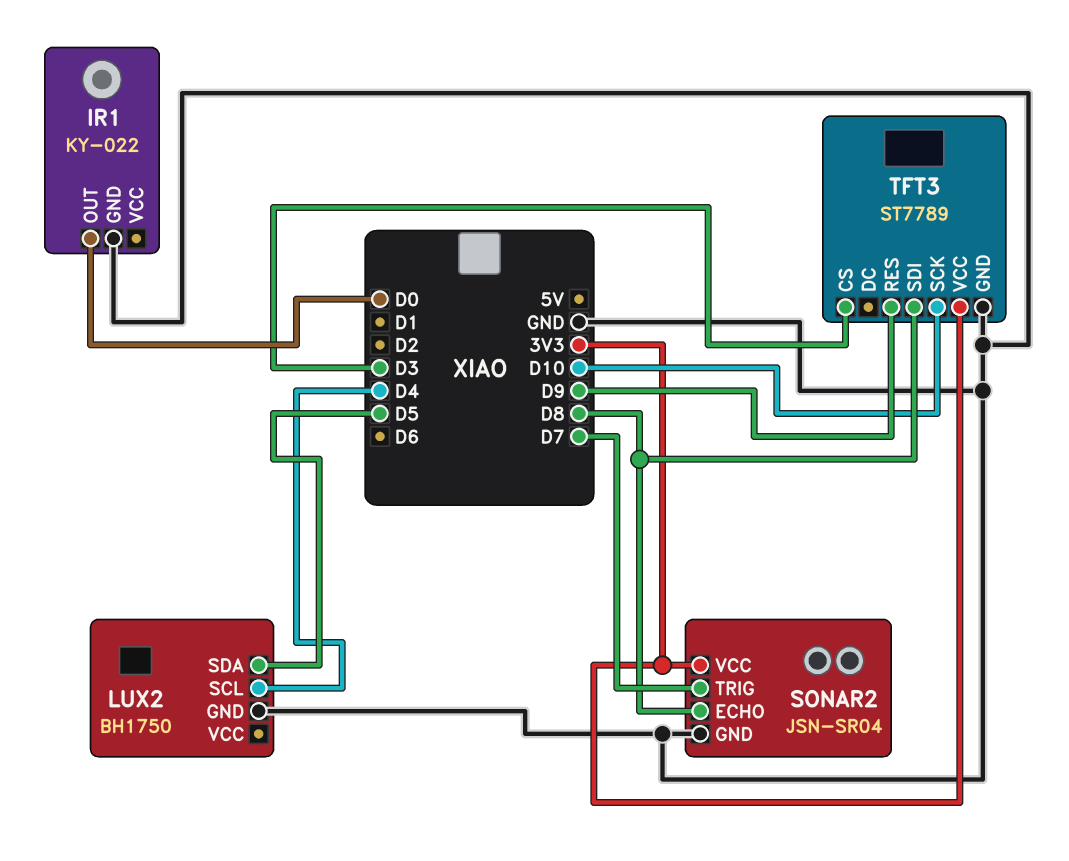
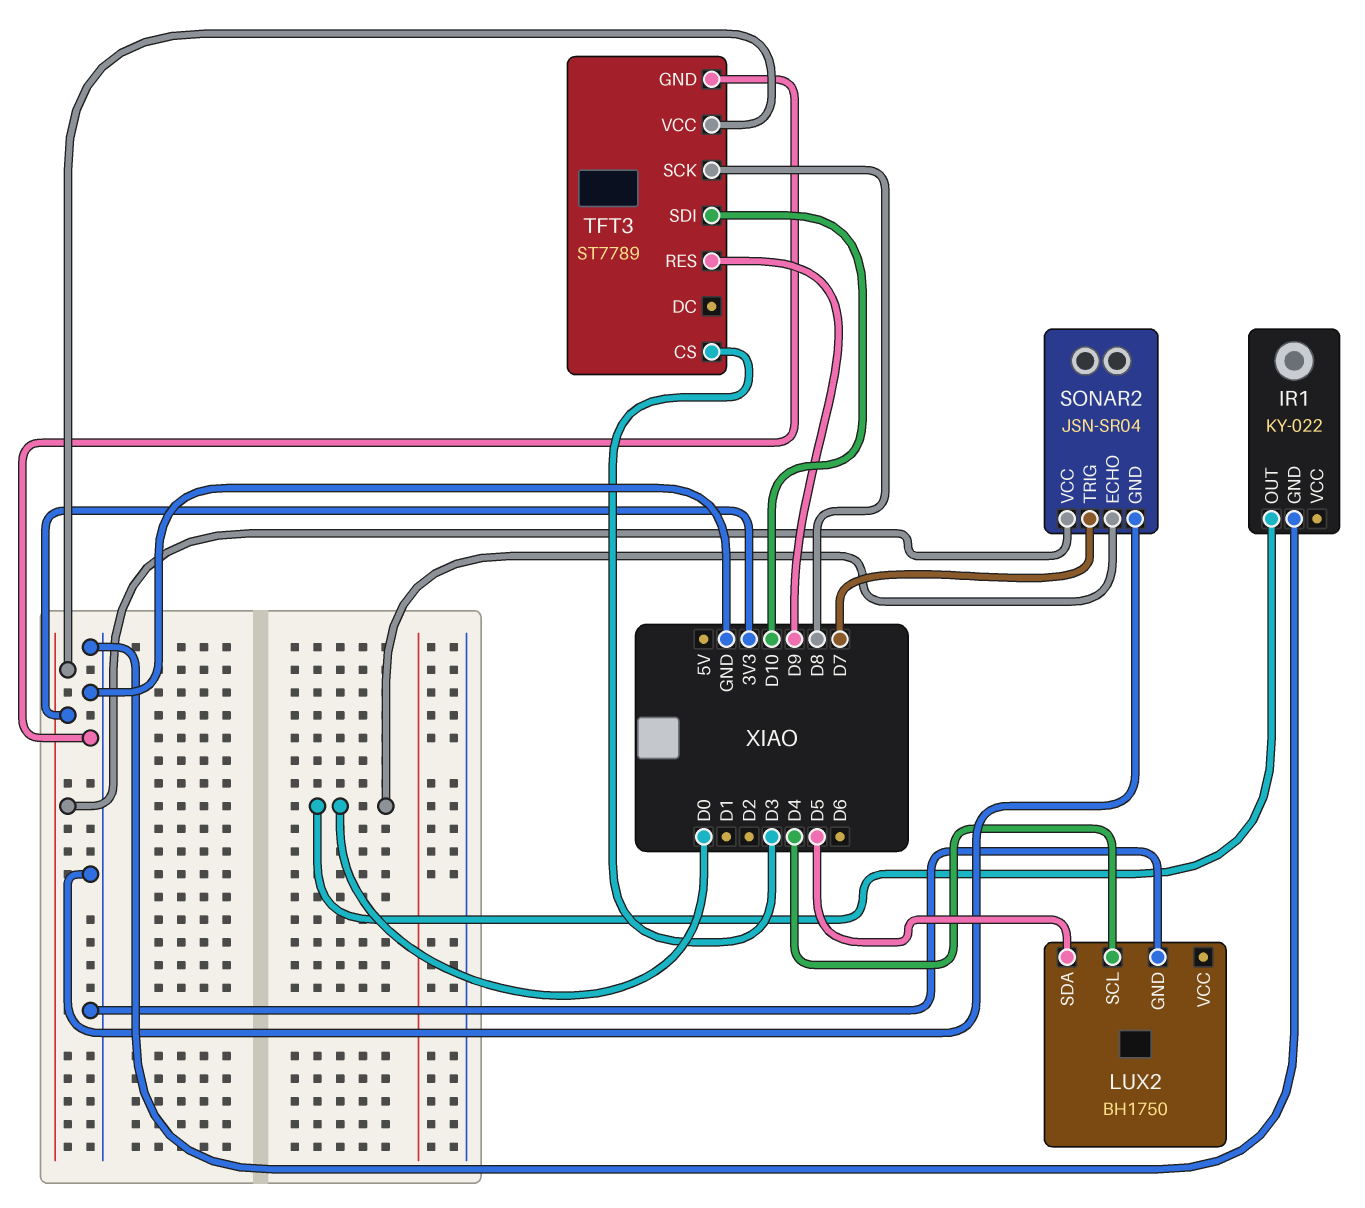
SONAR2 pin ECHO: D8 -> D0
TFT3 pin SCK: D10 -> D8
TFT3 pin SDI: D8 -> D10

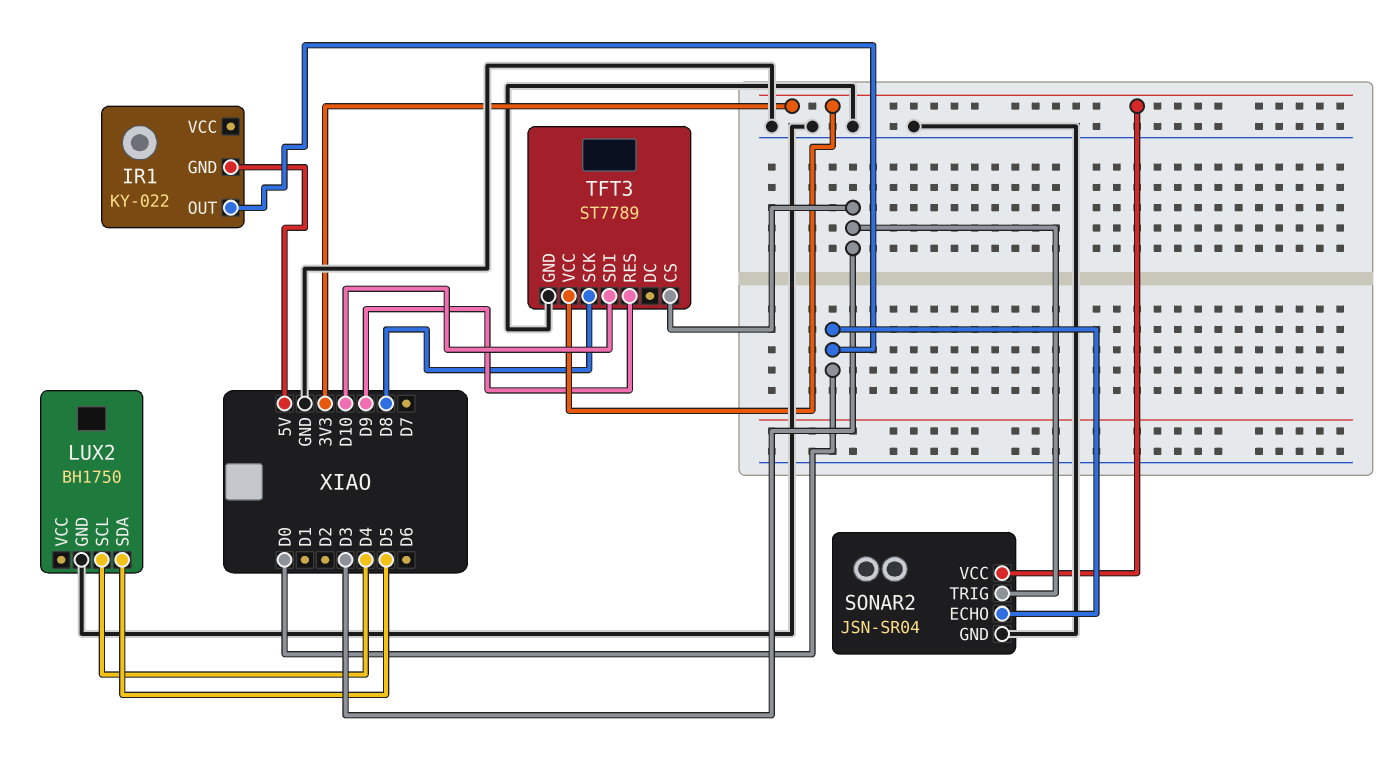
IR1 pin GND: GND -> 5V
SONAR2 pin TRIG: D7 -> D3

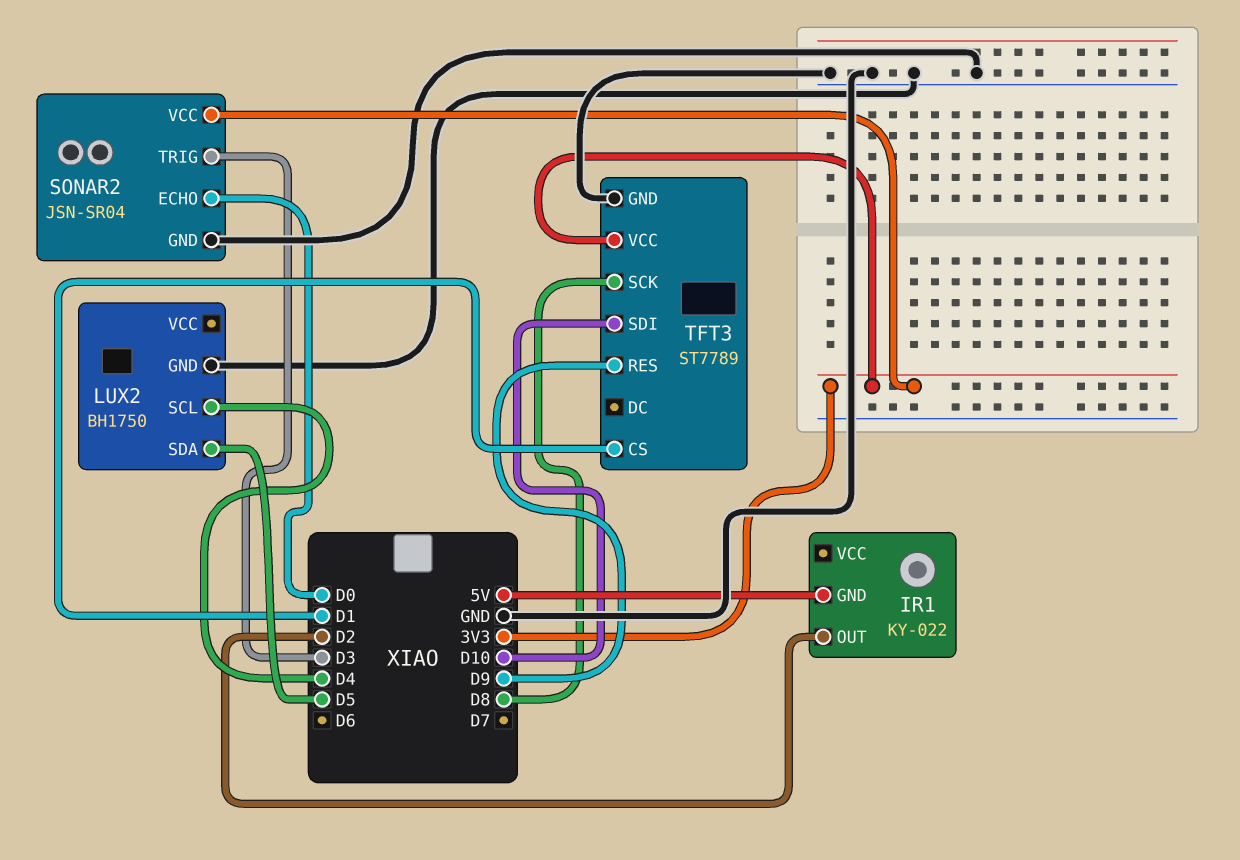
IR1 pin OUT: D0 -> D2
TFT3 pin CS: D3 -> D1

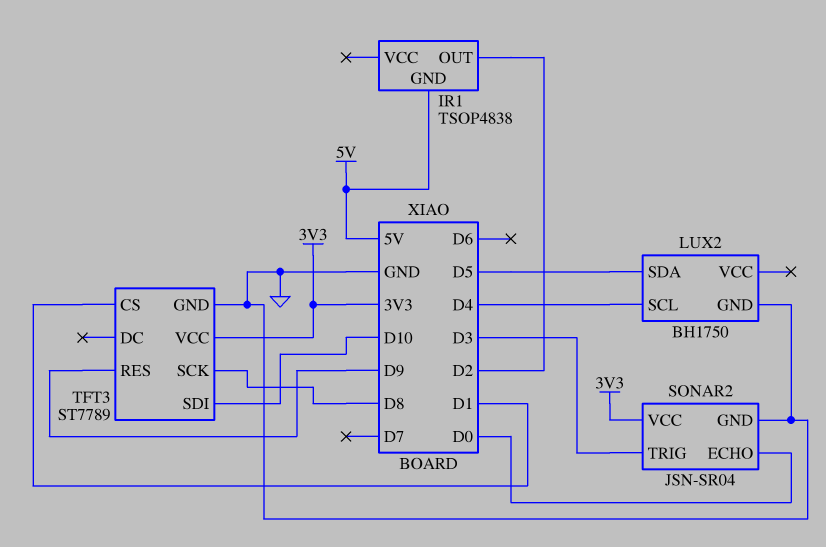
IR1: KY-022 -> TSOP4838

